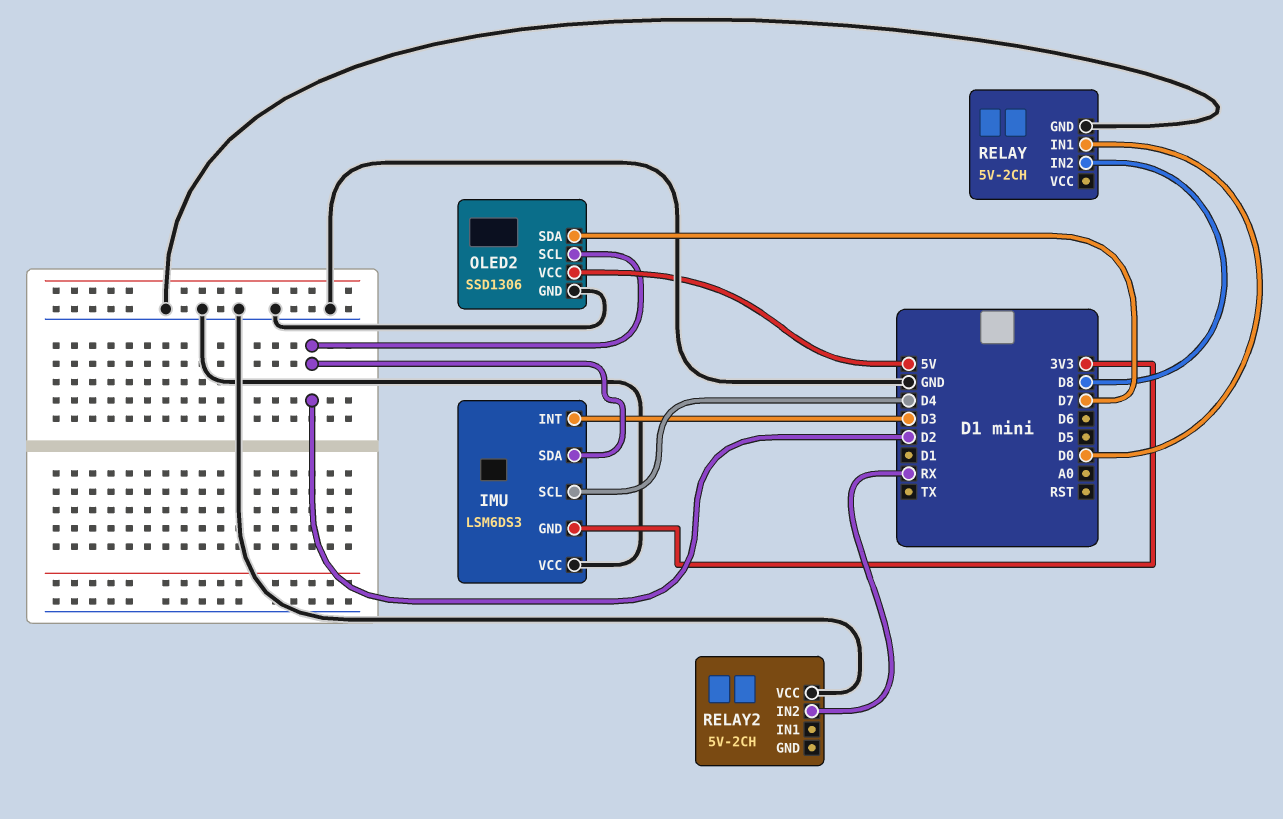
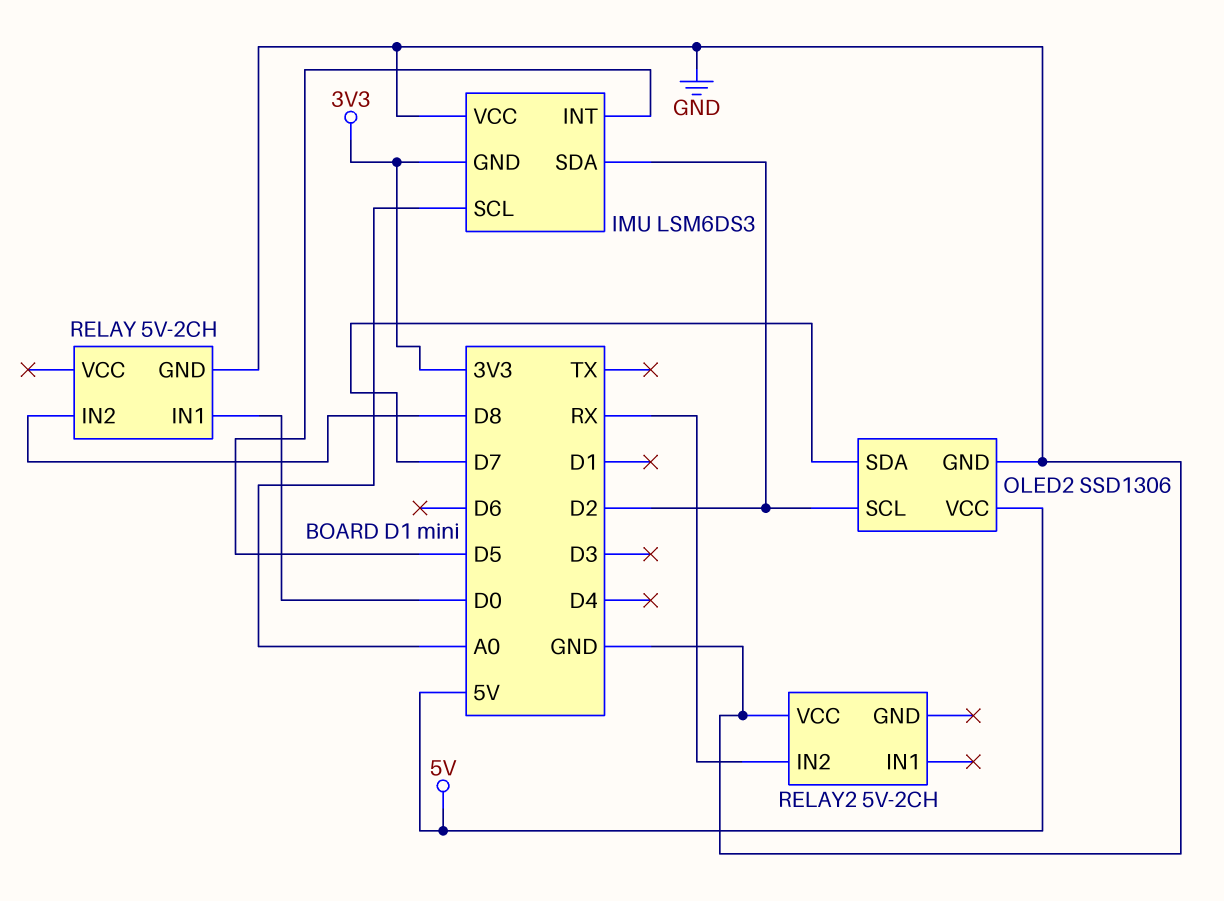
IMU pin INT: D3 -> D5
IMU pin SCL: D4 -> A0

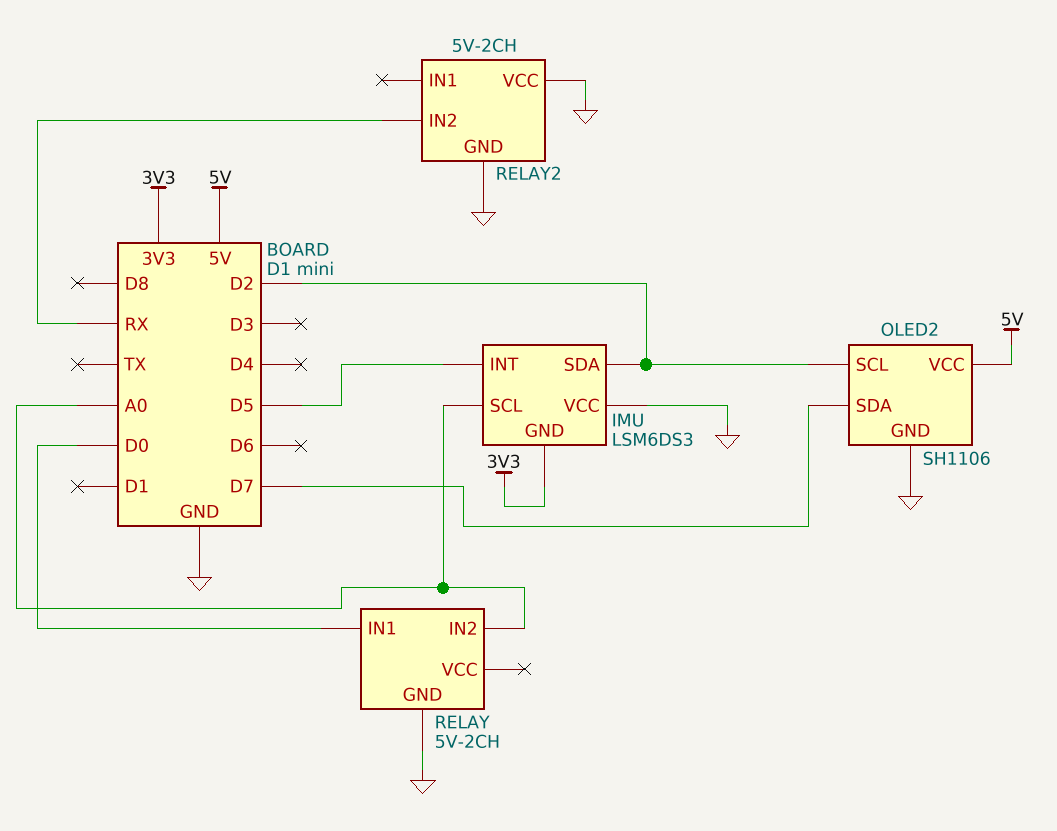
OLED2: SSD1306 -> SH1106
RELAY pin IN2: D8 -> A0
RELAY2 pin GND: none -> GND

